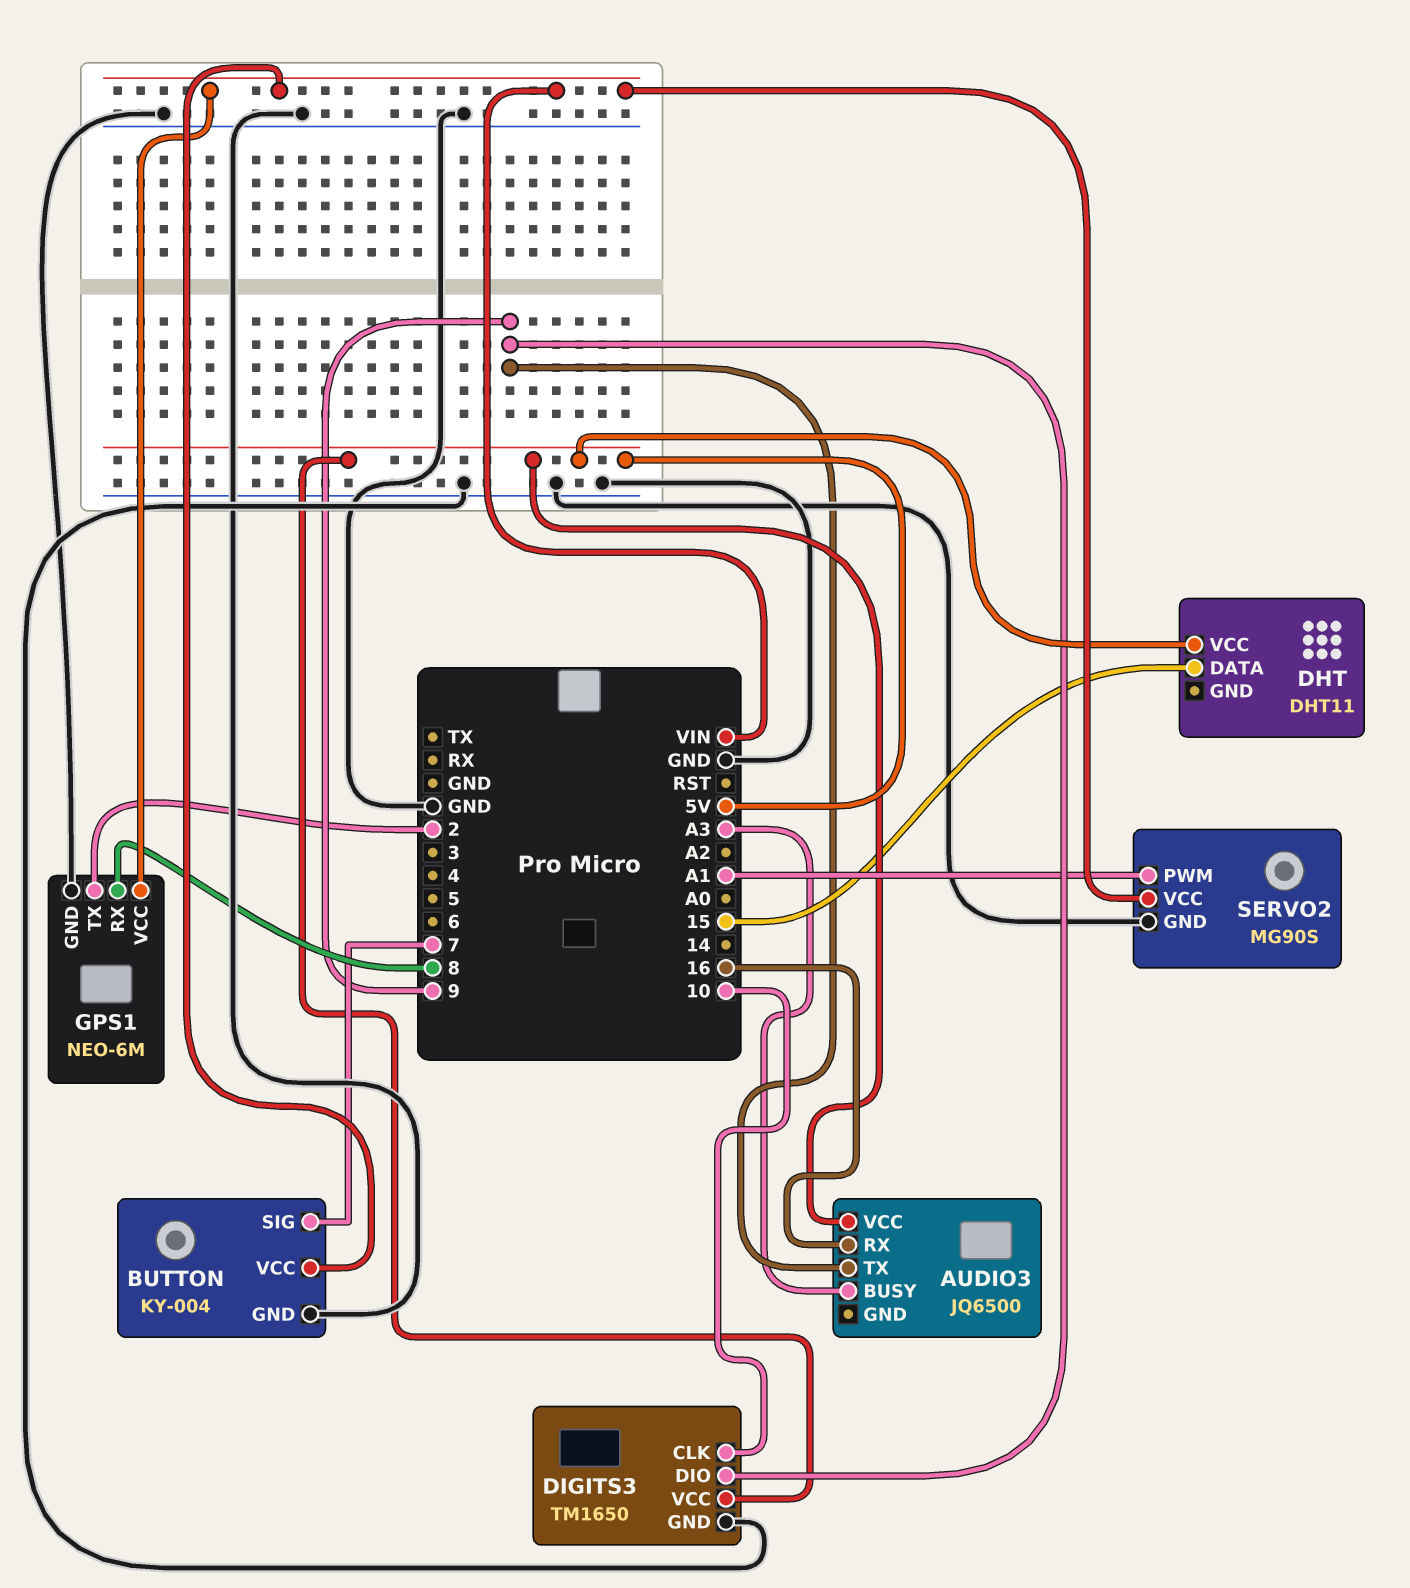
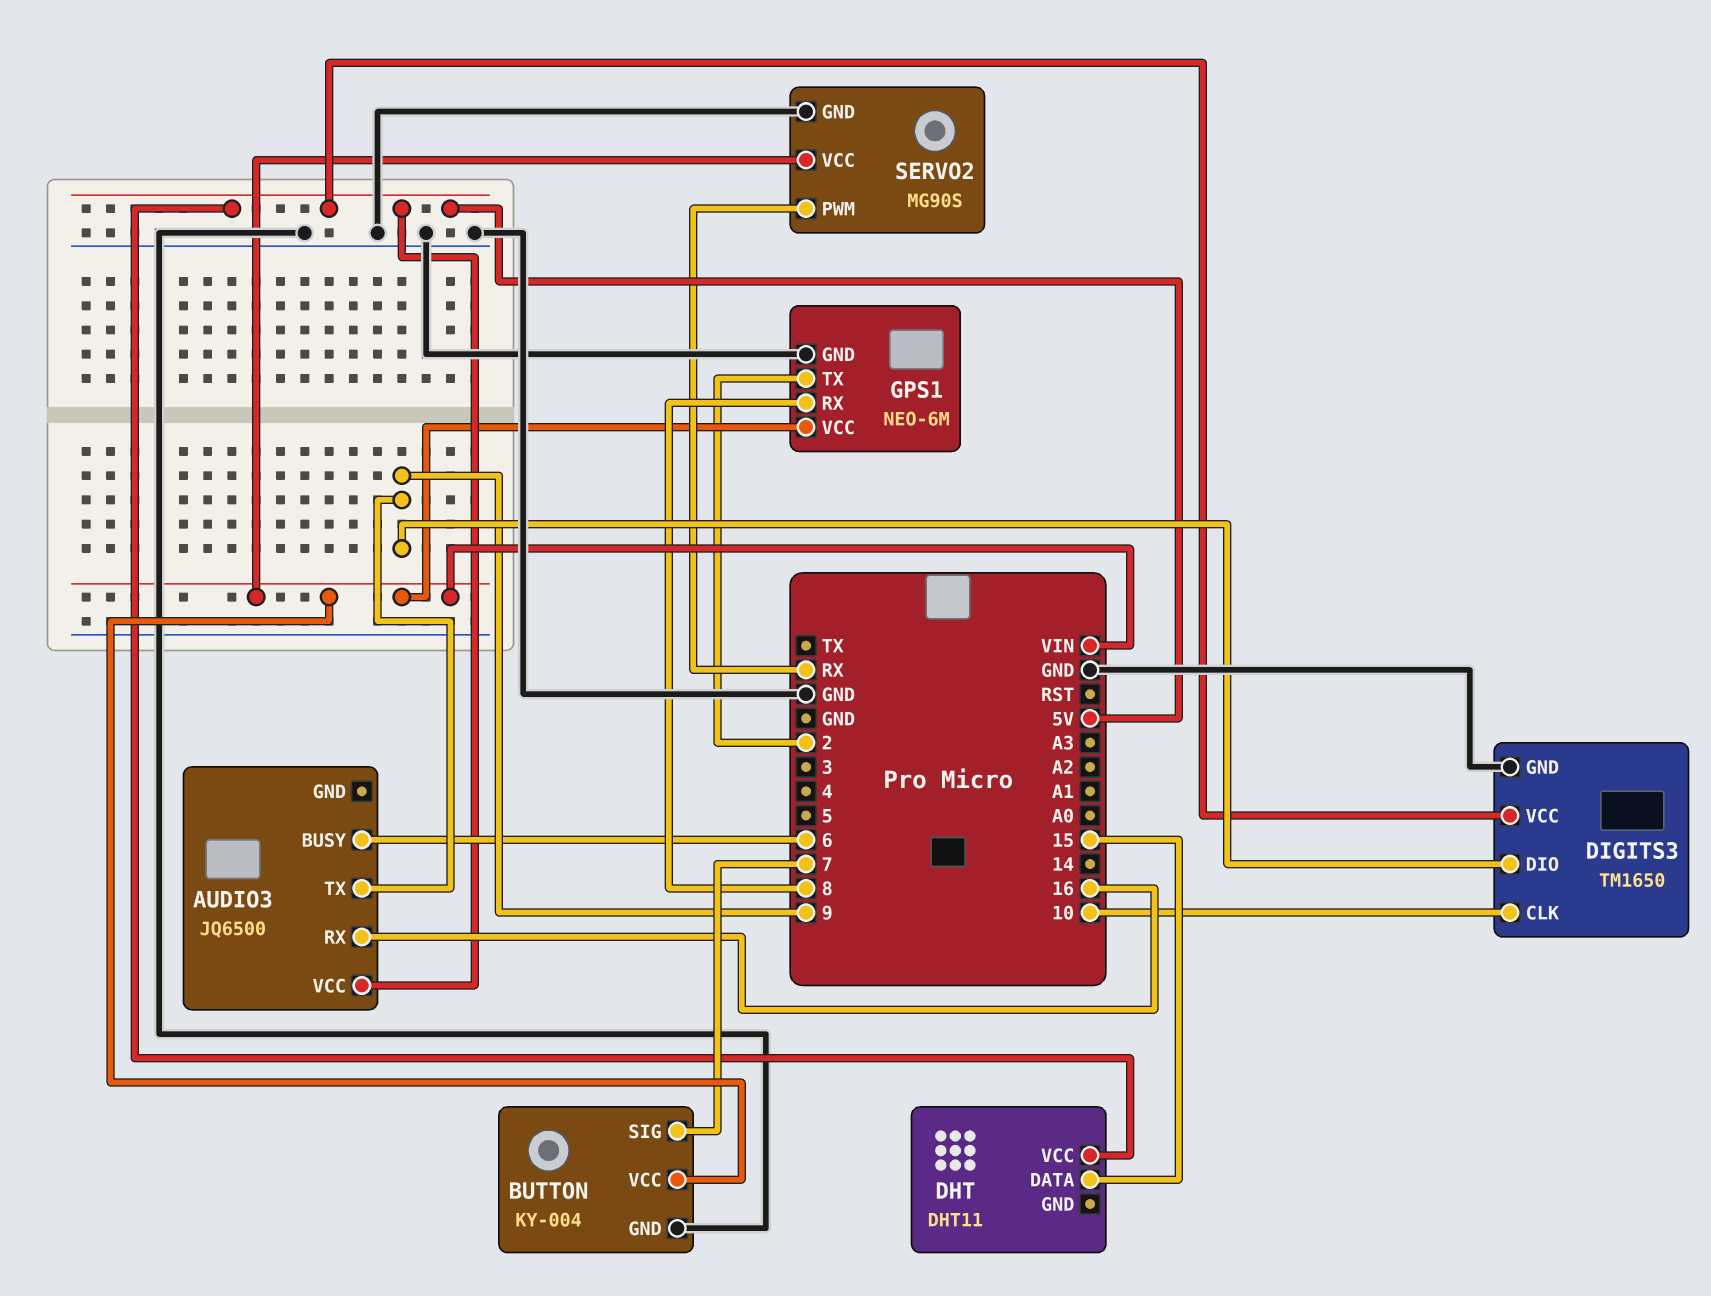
AUDIO3 pin BUSY: A3 -> 6
SERVO2 pin PWM: A1 -> RX

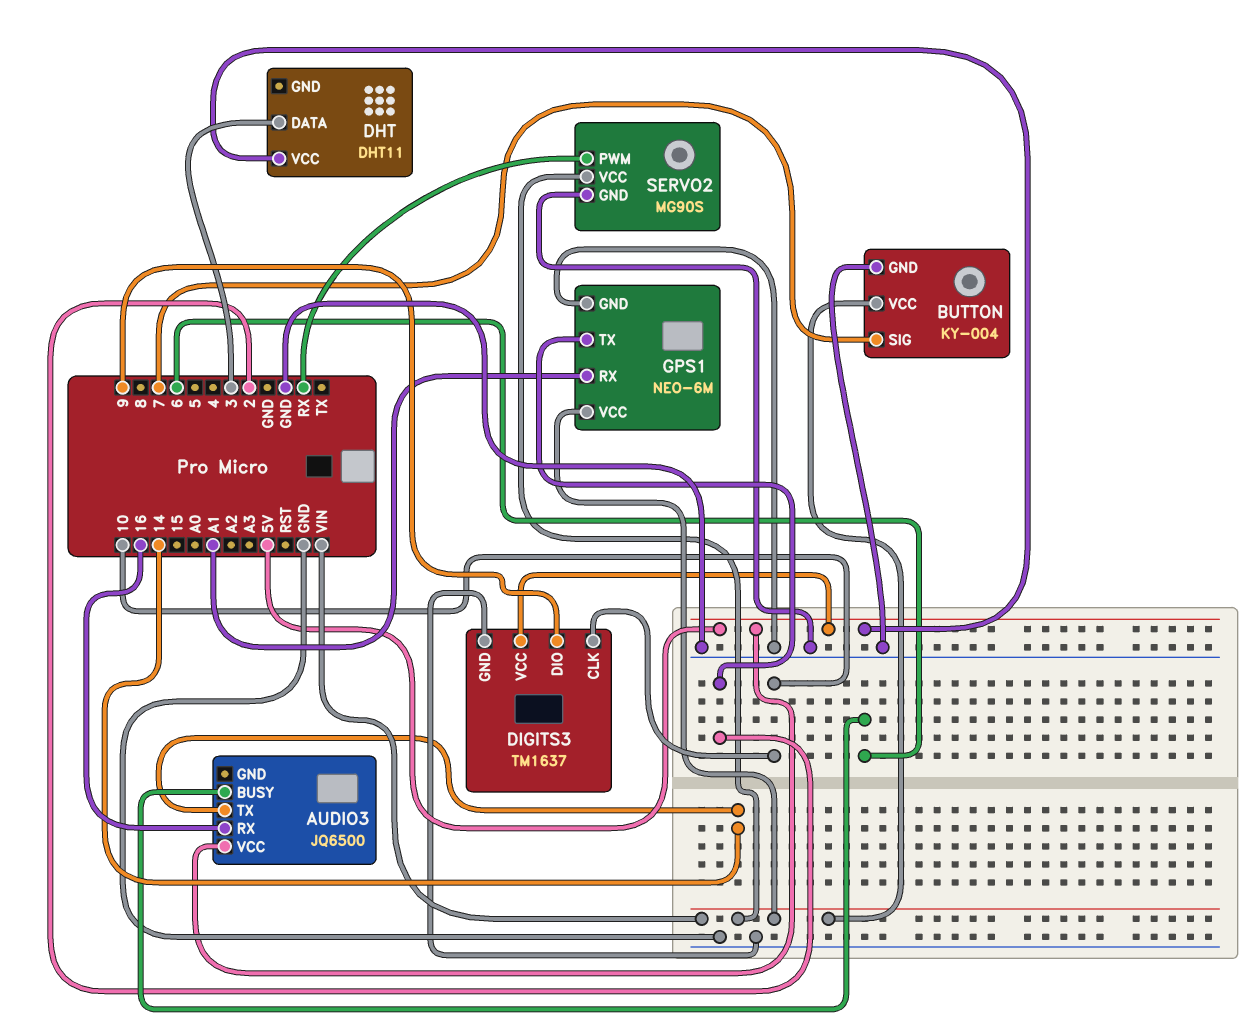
AUDIO3 pin TX: 9 -> 14
DHT pin DATA: 15 -> 3
DIGITS3: TM1650 -> TM1637
GPS1 pin RX: 8 -> A1

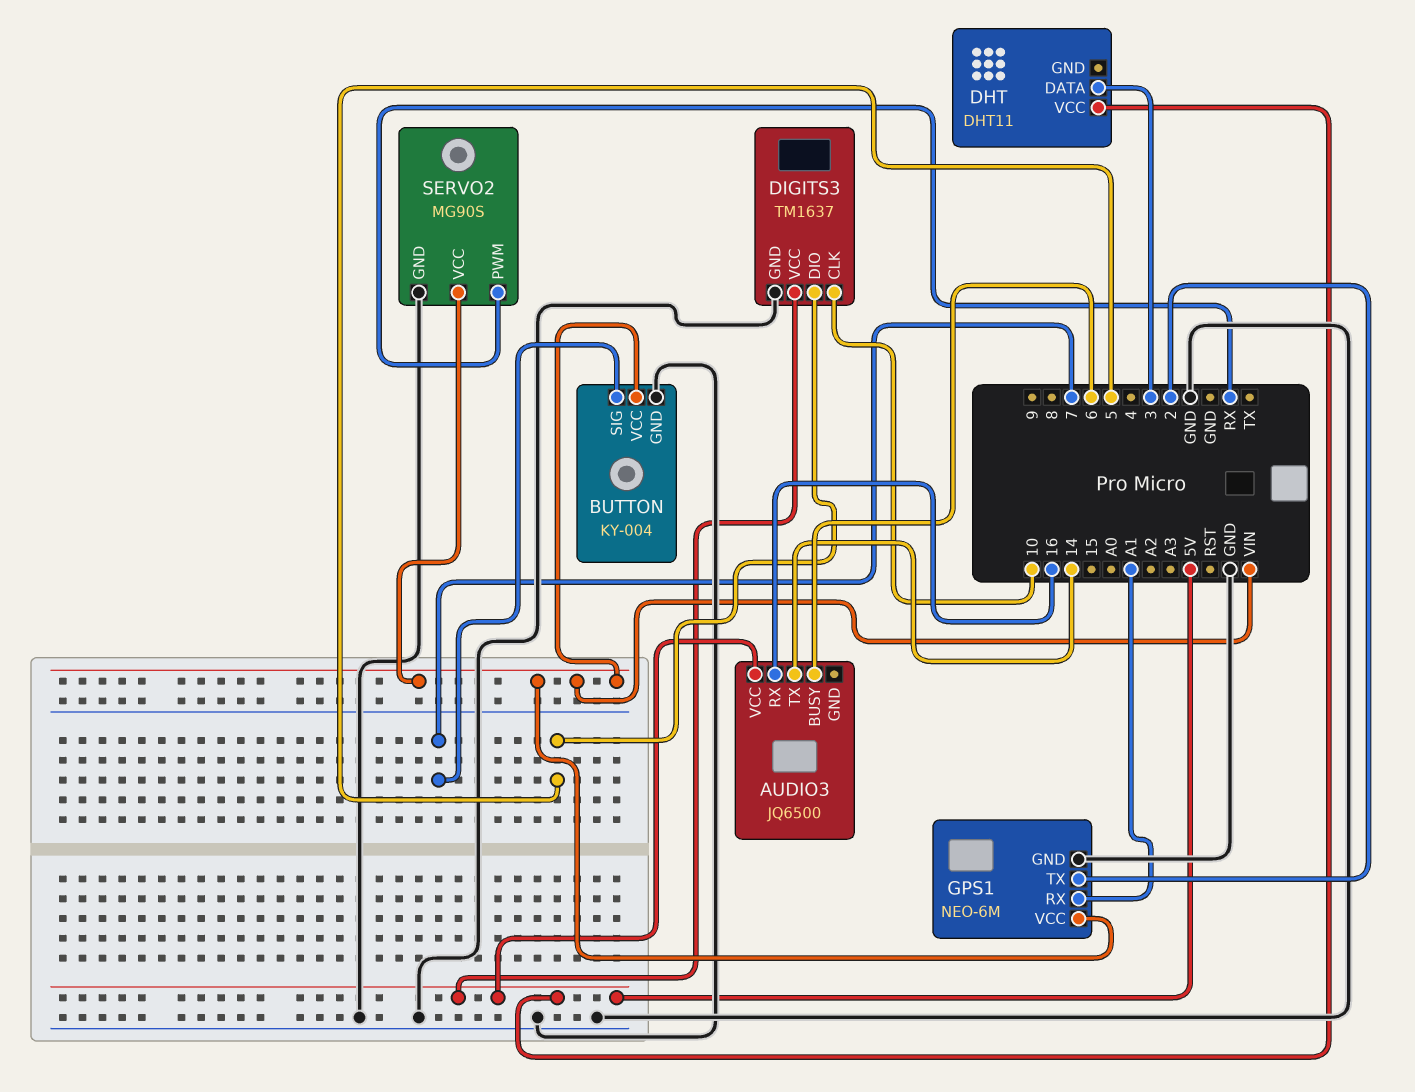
DIGITS3 pin DIO: 9 -> 5

